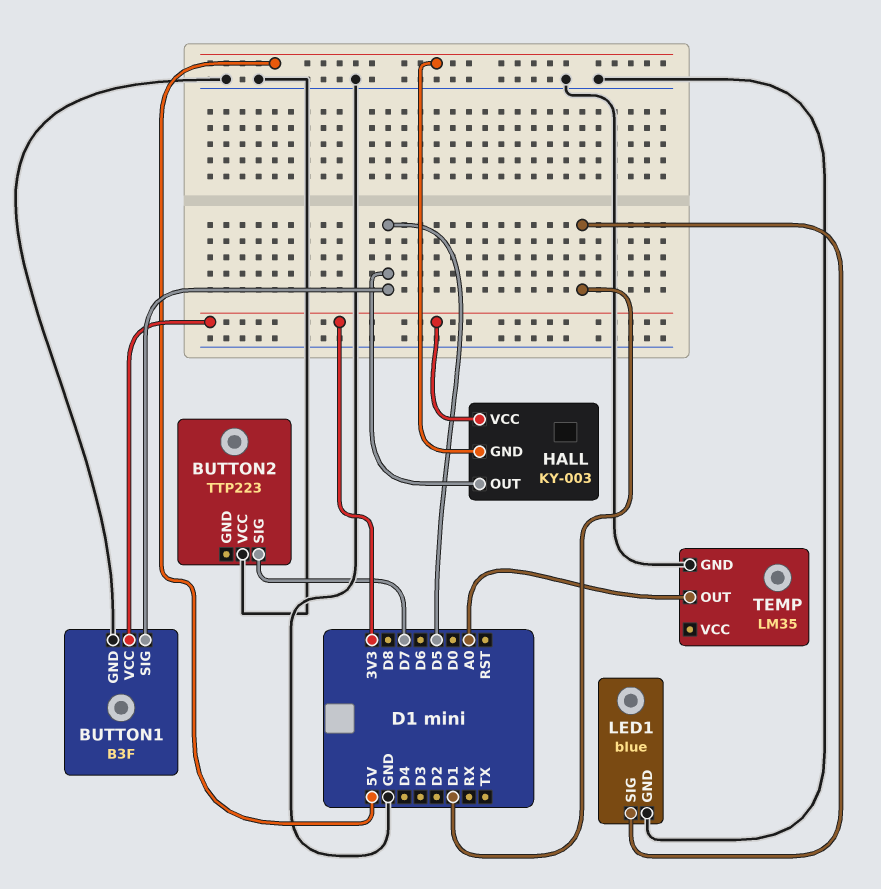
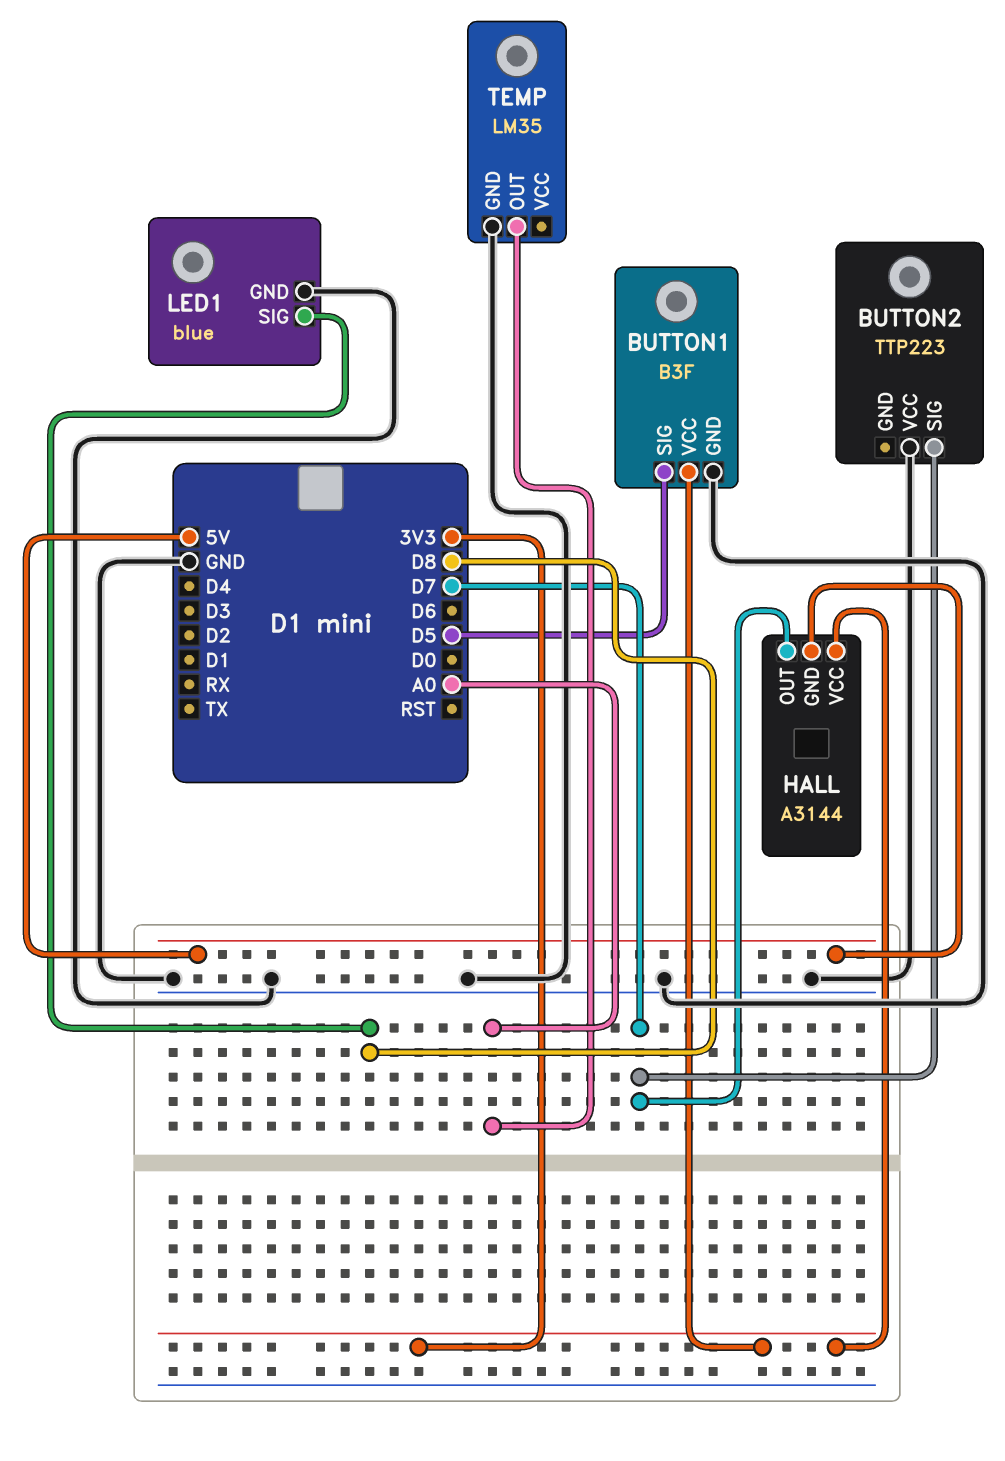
HALL: KY-003 -> A3144
HALL pin OUT: D5 -> D7
LED1 pin SIG: D1 -> D8

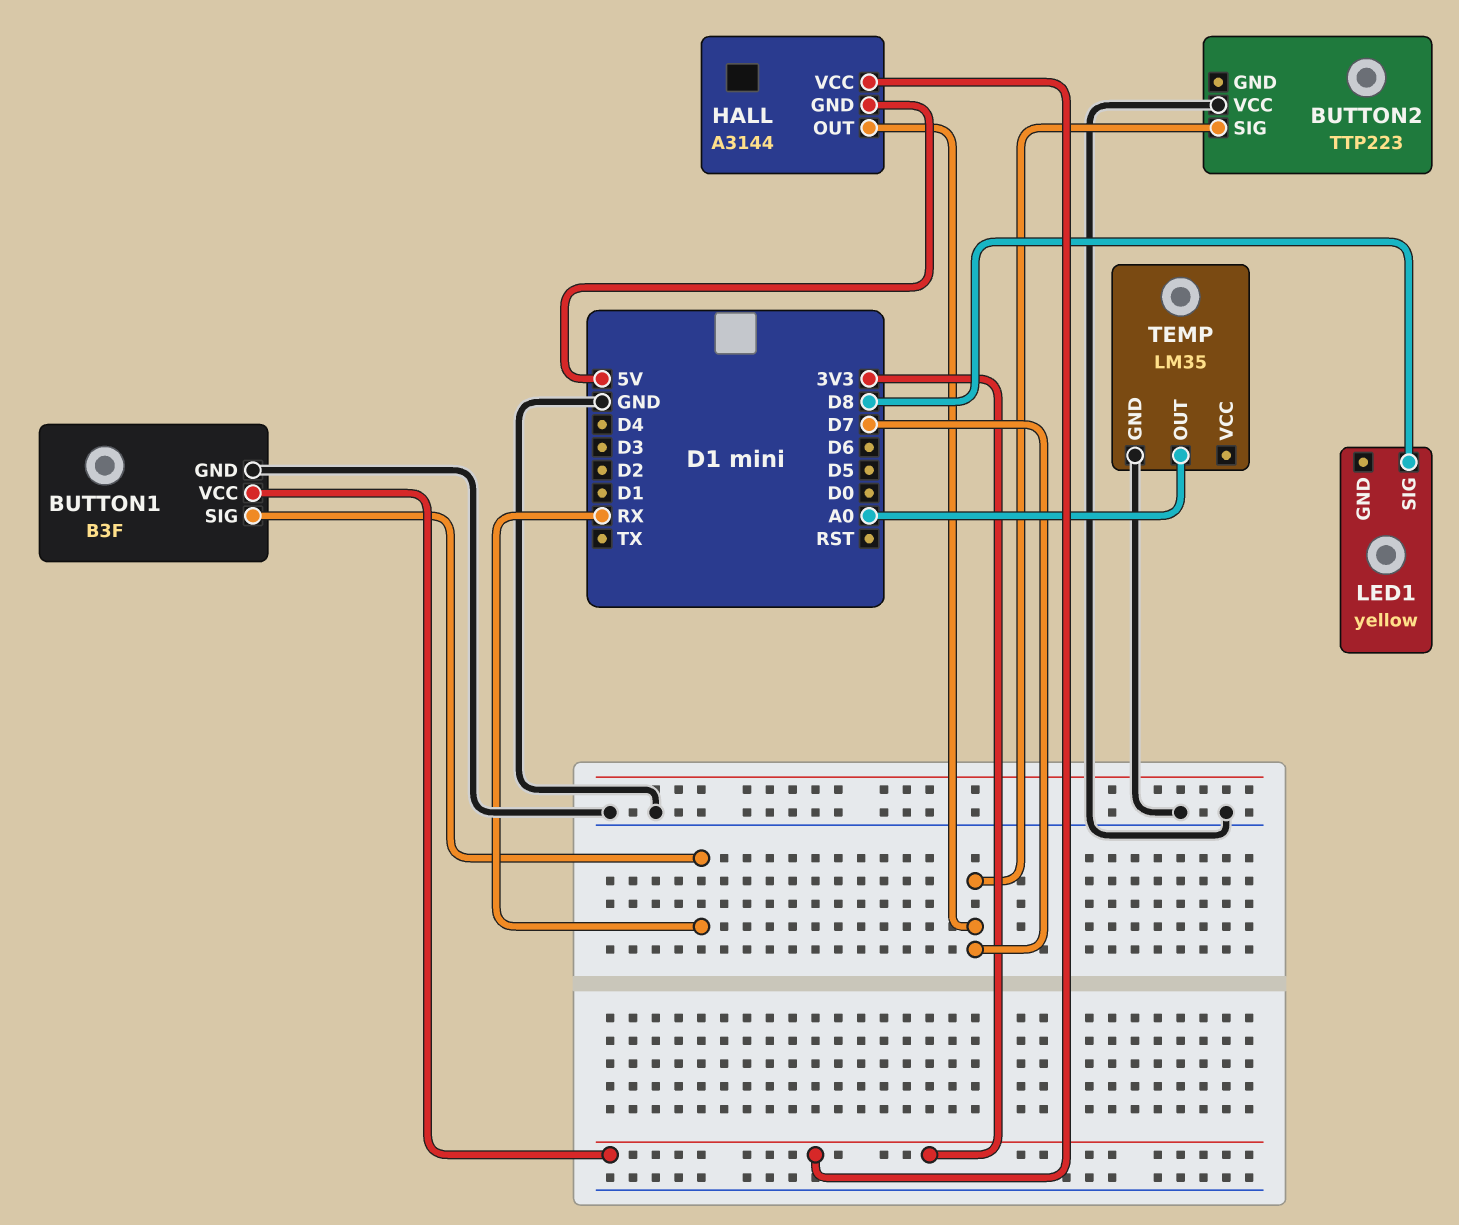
BUTTON1 pin SIG: D5 -> RX
LED1: blue -> yellow
LED1 pin GND: GND -> none

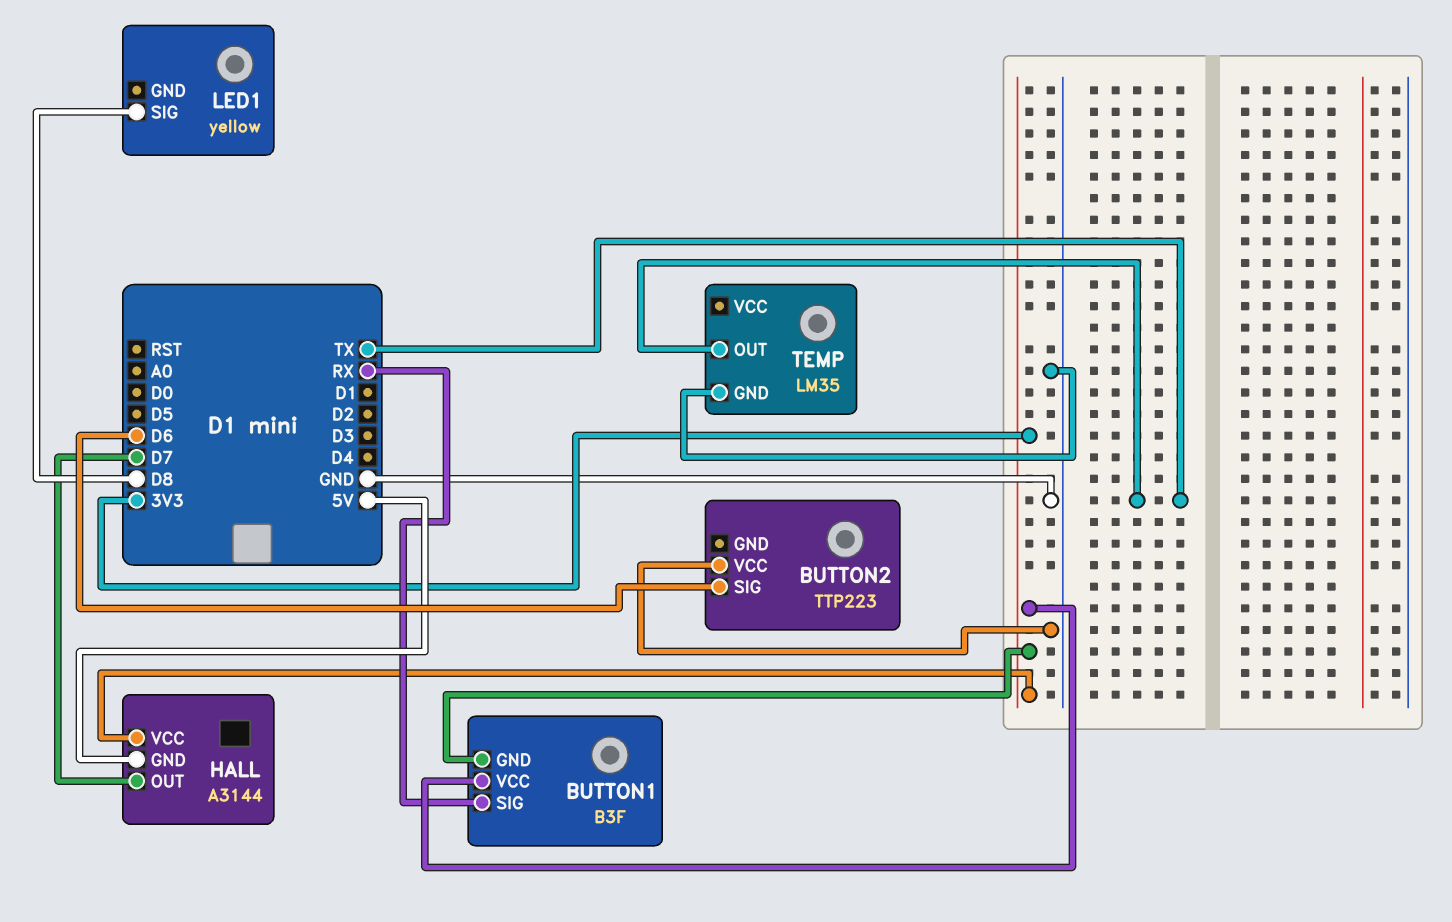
BUTTON1 pin GND: GND -> 3V3
BUTTON2 pin SIG: D7 -> D6
TEMP pin OUT: A0 -> TX

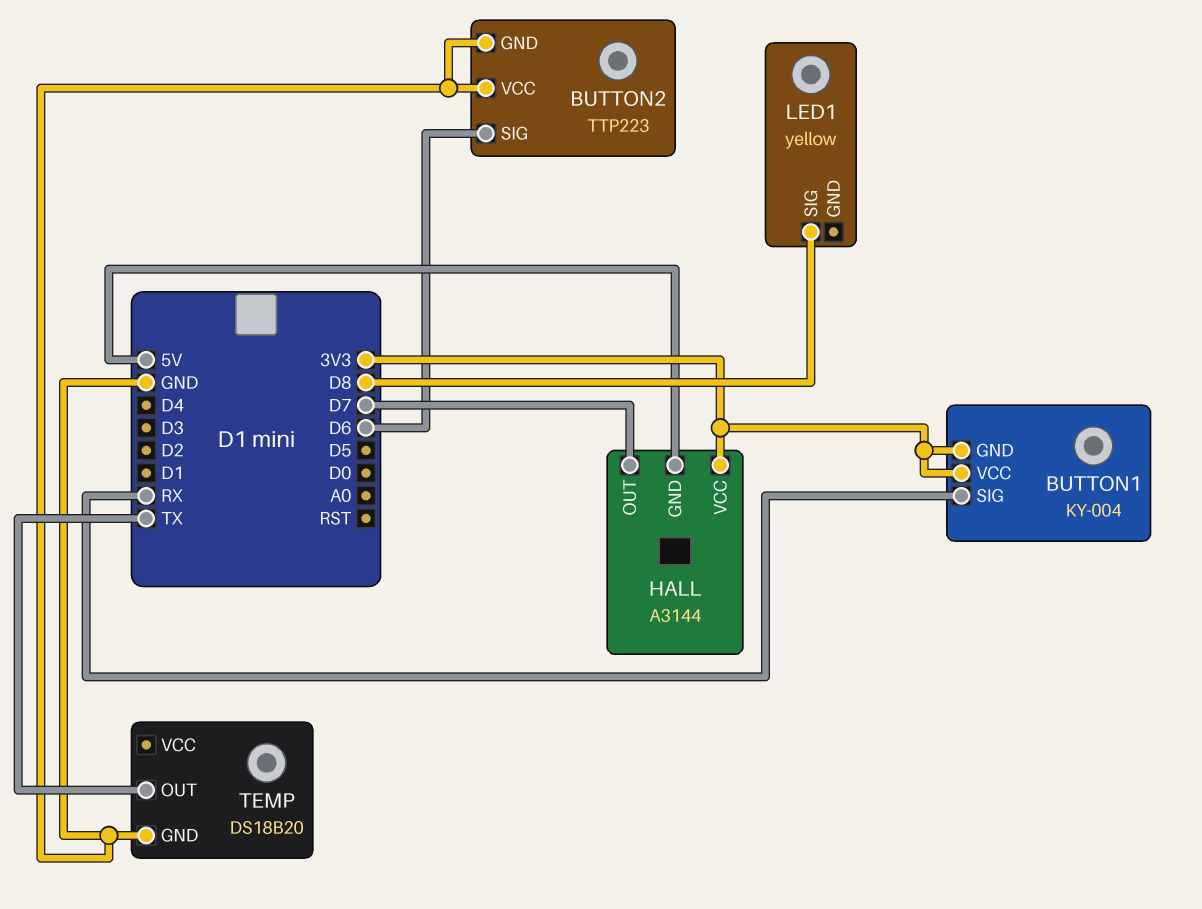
BUTTON1: B3F -> KY-004
BUTTON2 pin GND: none -> GND
TEMP: LM35 -> DS18B20

